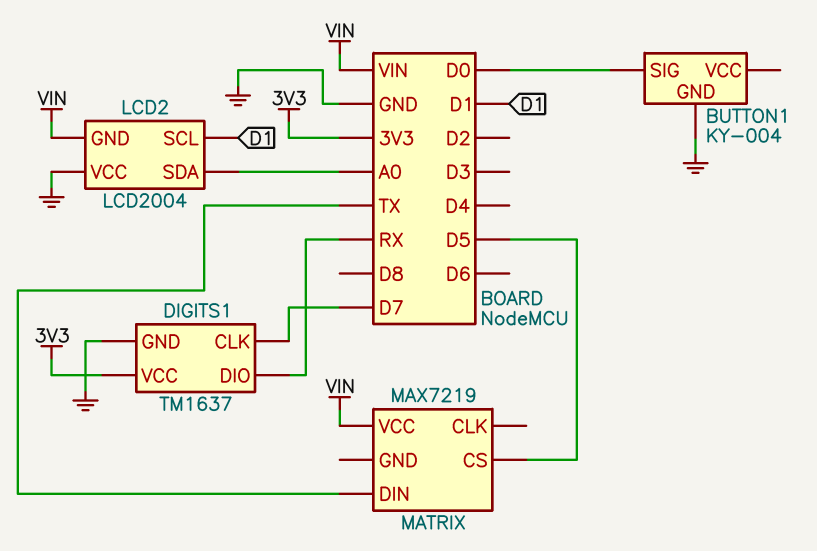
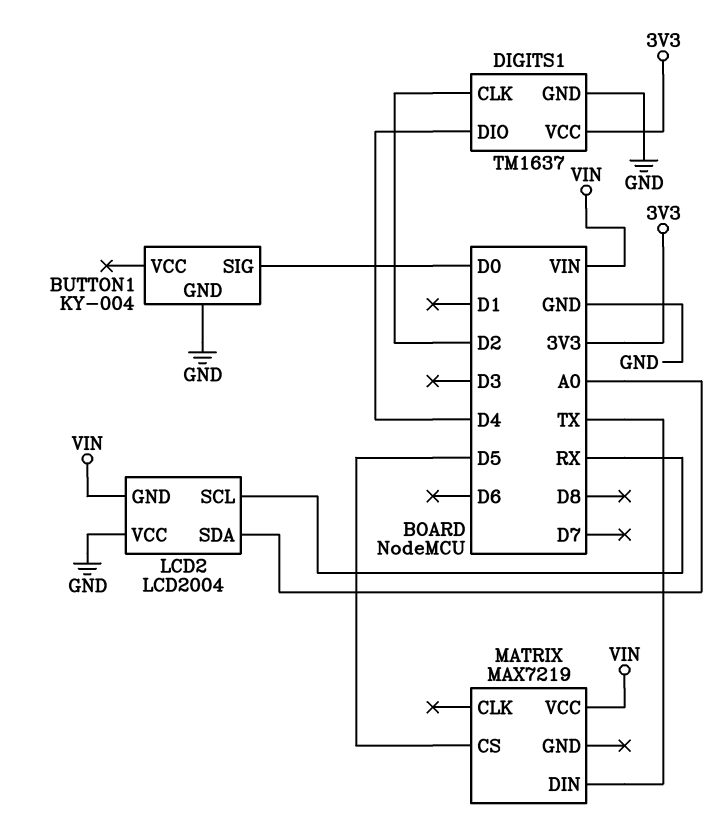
DIGITS1 pin CLK: D7 -> D2
DIGITS1 pin DIO: RX -> D4
LCD2 pin SCL: D1 -> RX

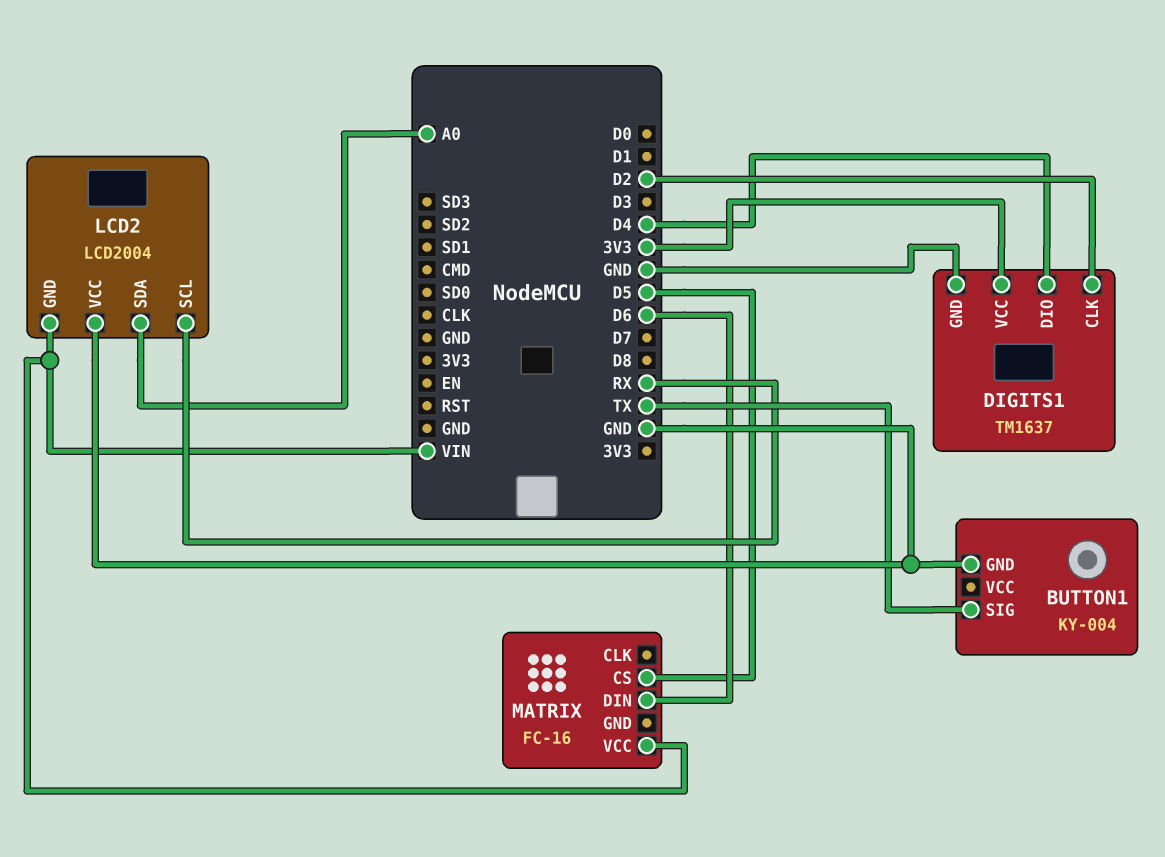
BUTTON1 pin SIG: D0 -> TX
MATRIX: MAX7219 -> FC-16
MATRIX pin DIN: TX -> D6

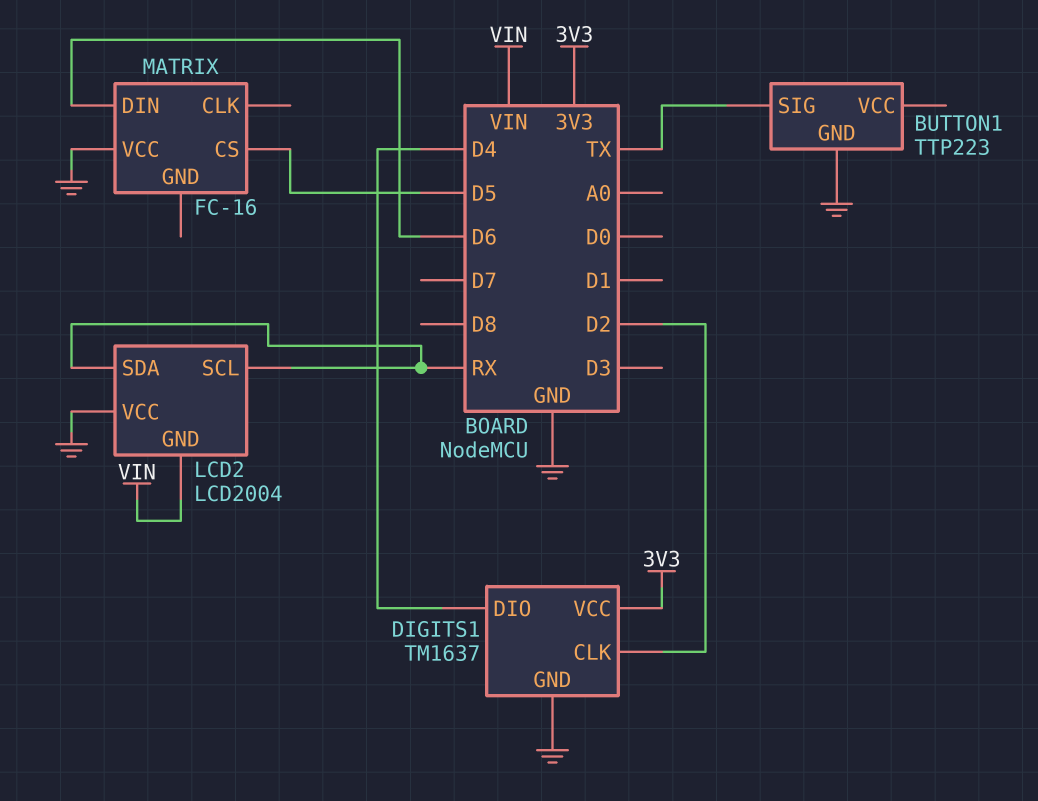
BUTTON1: KY-004 -> TTP223
LCD2 pin SDA: A0 -> RX
MATRIX pin VCC: VIN -> GND

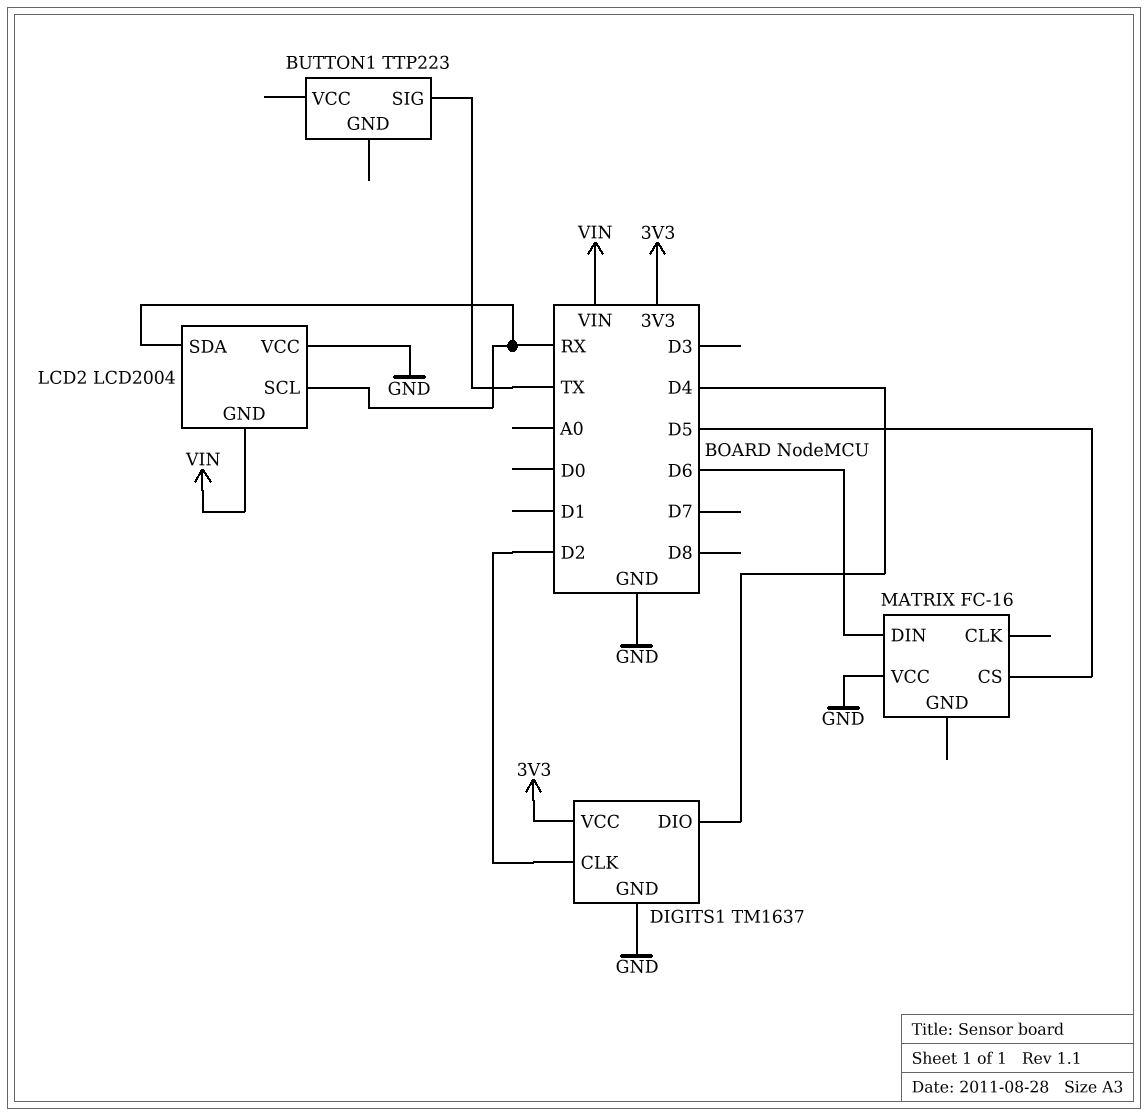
BUTTON1 pin GND: GND -> none

